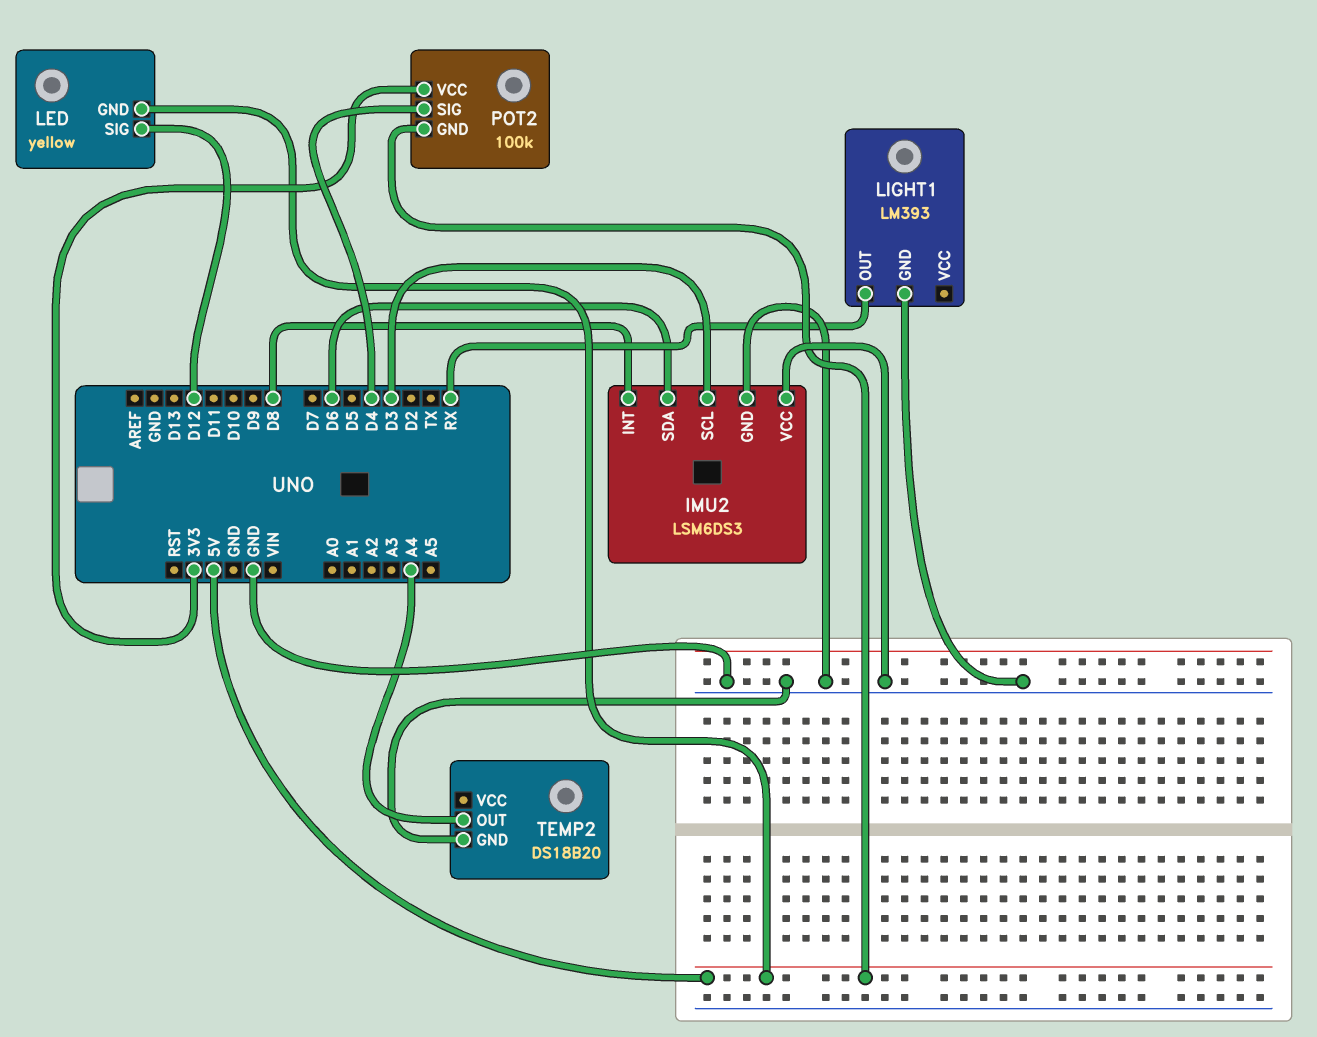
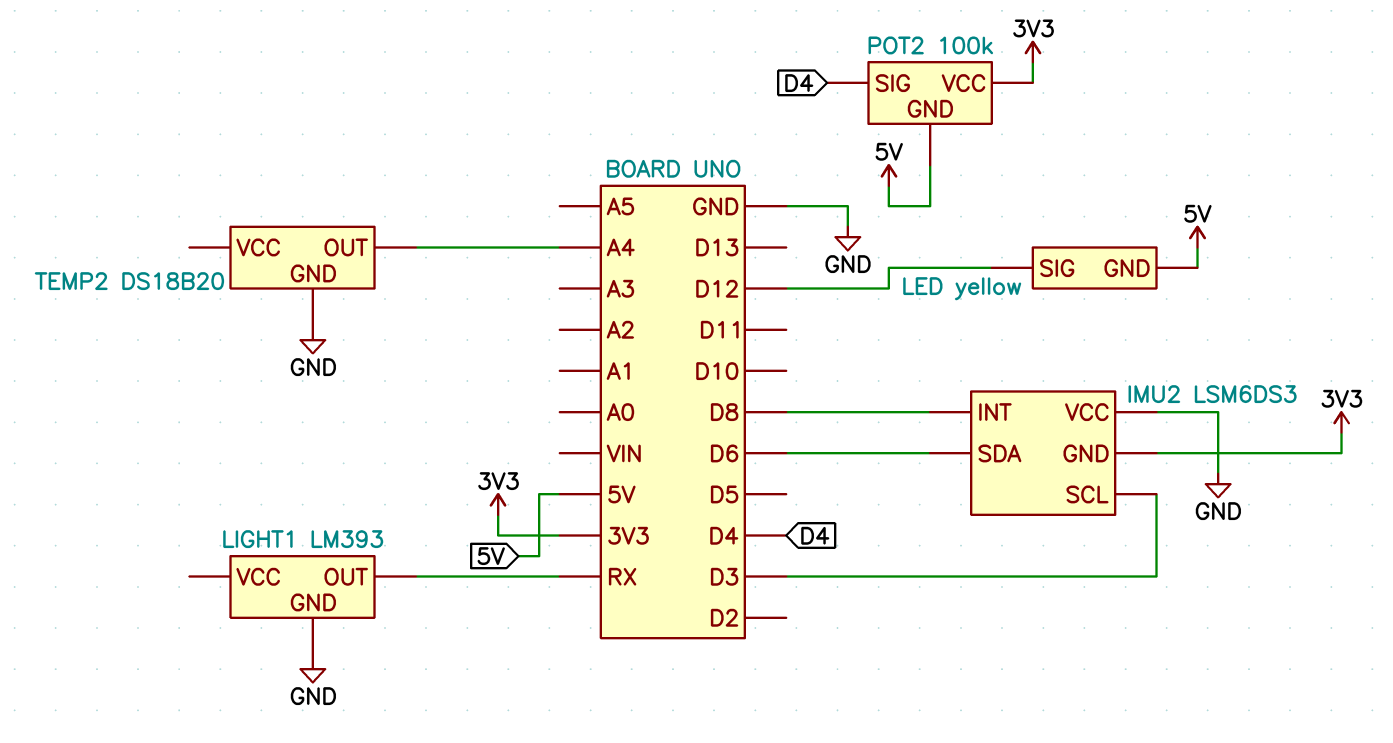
IMU2 pin GND: GND -> 3V3

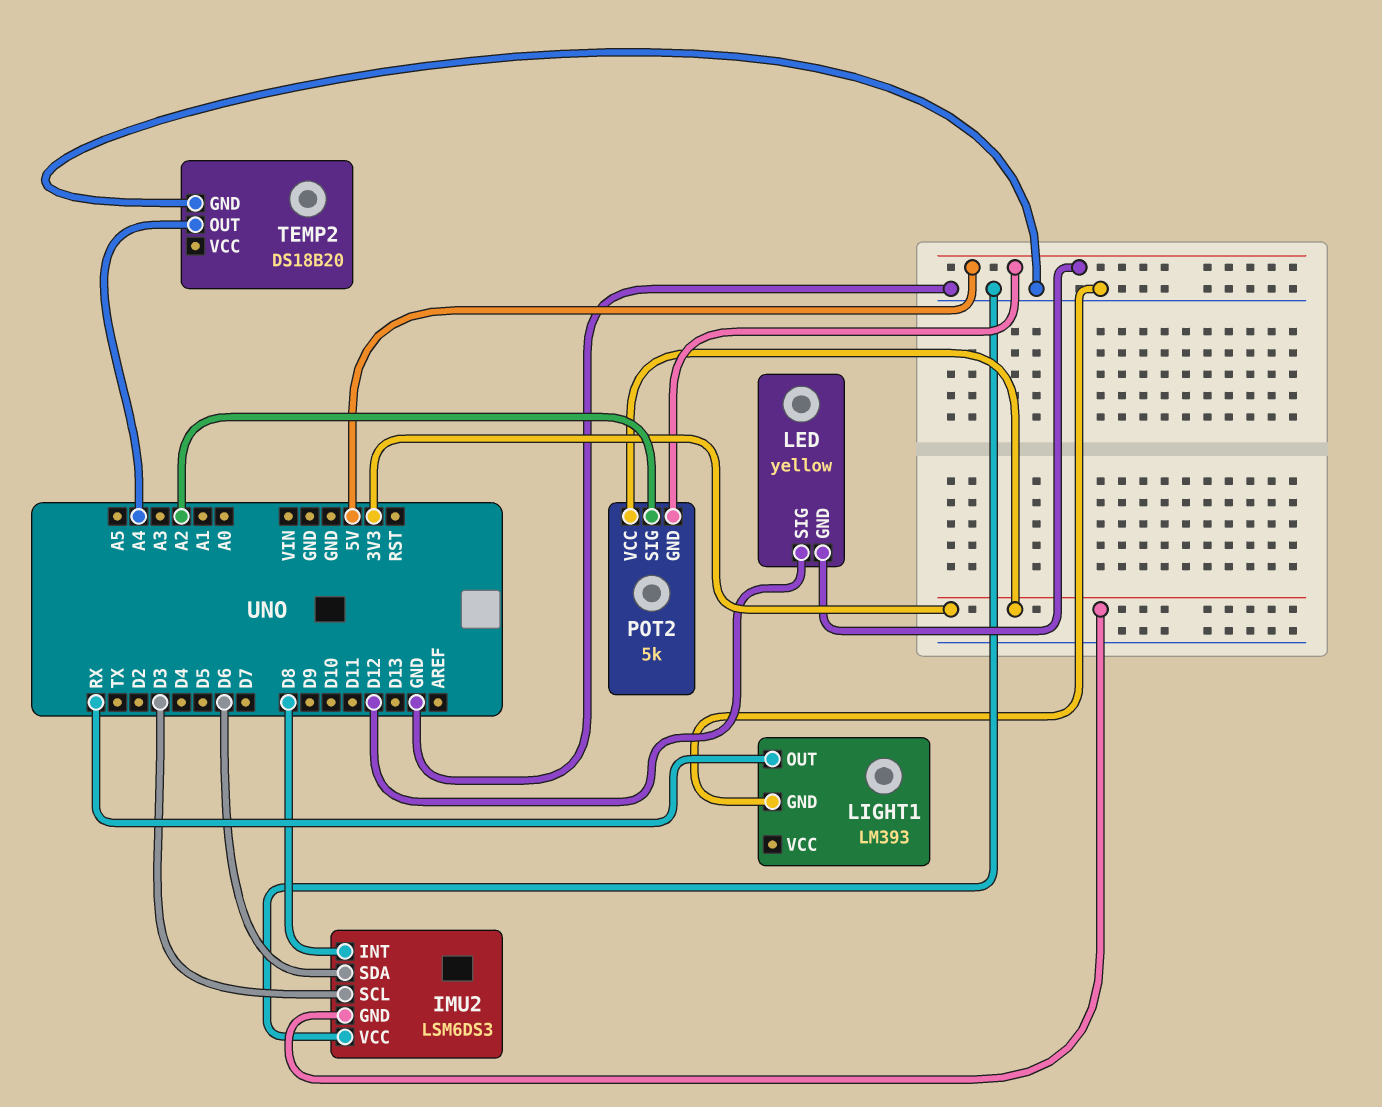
POT2: 100k -> 5k
POT2 pin SIG: D4 -> A2

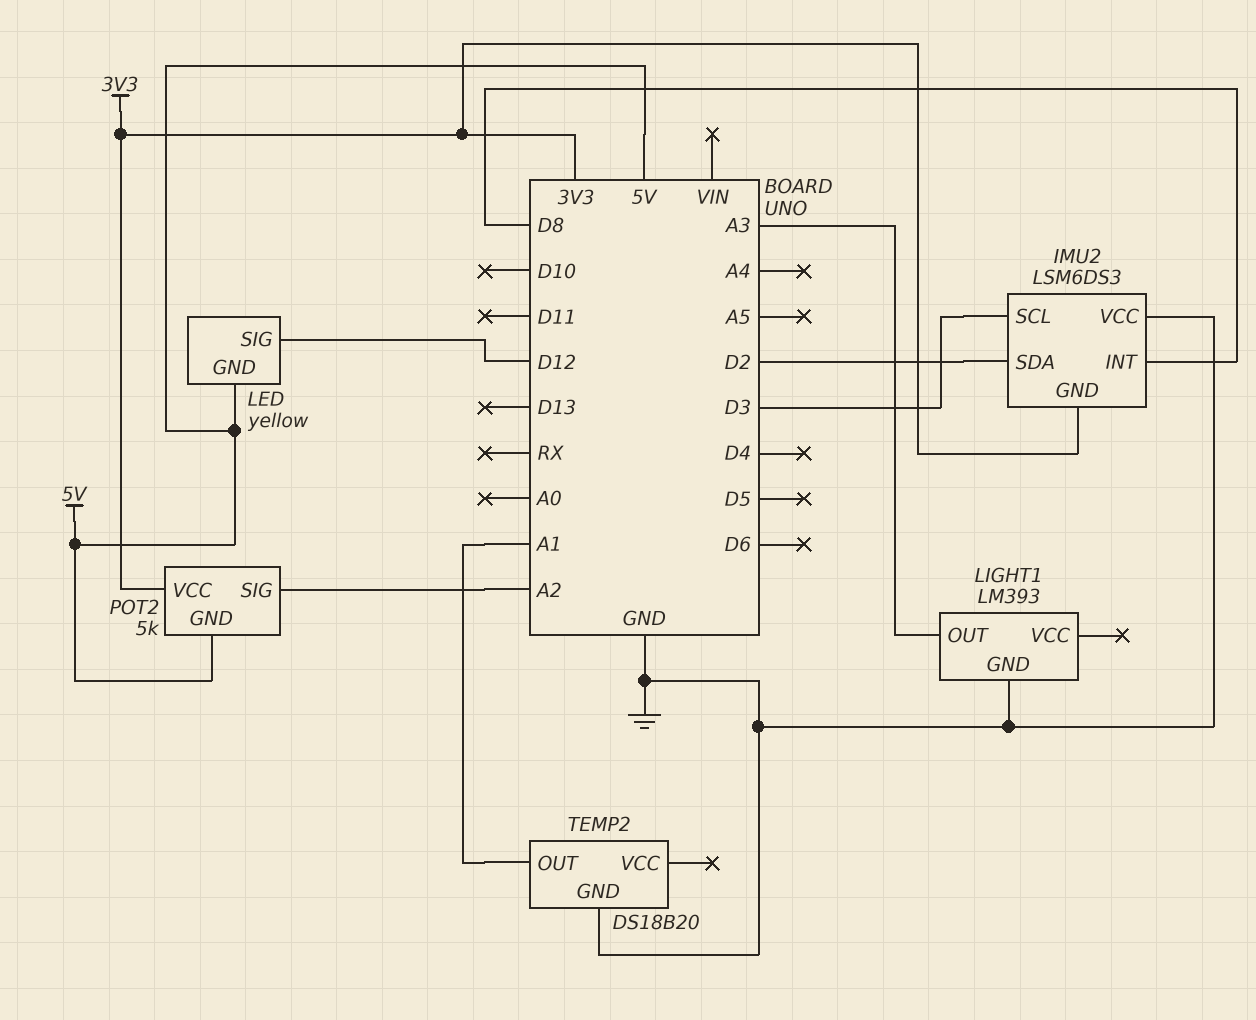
IMU2 pin SDA: D6 -> D2
LIGHT1 pin OUT: RX -> A3
TEMP2 pin OUT: A4 -> A1

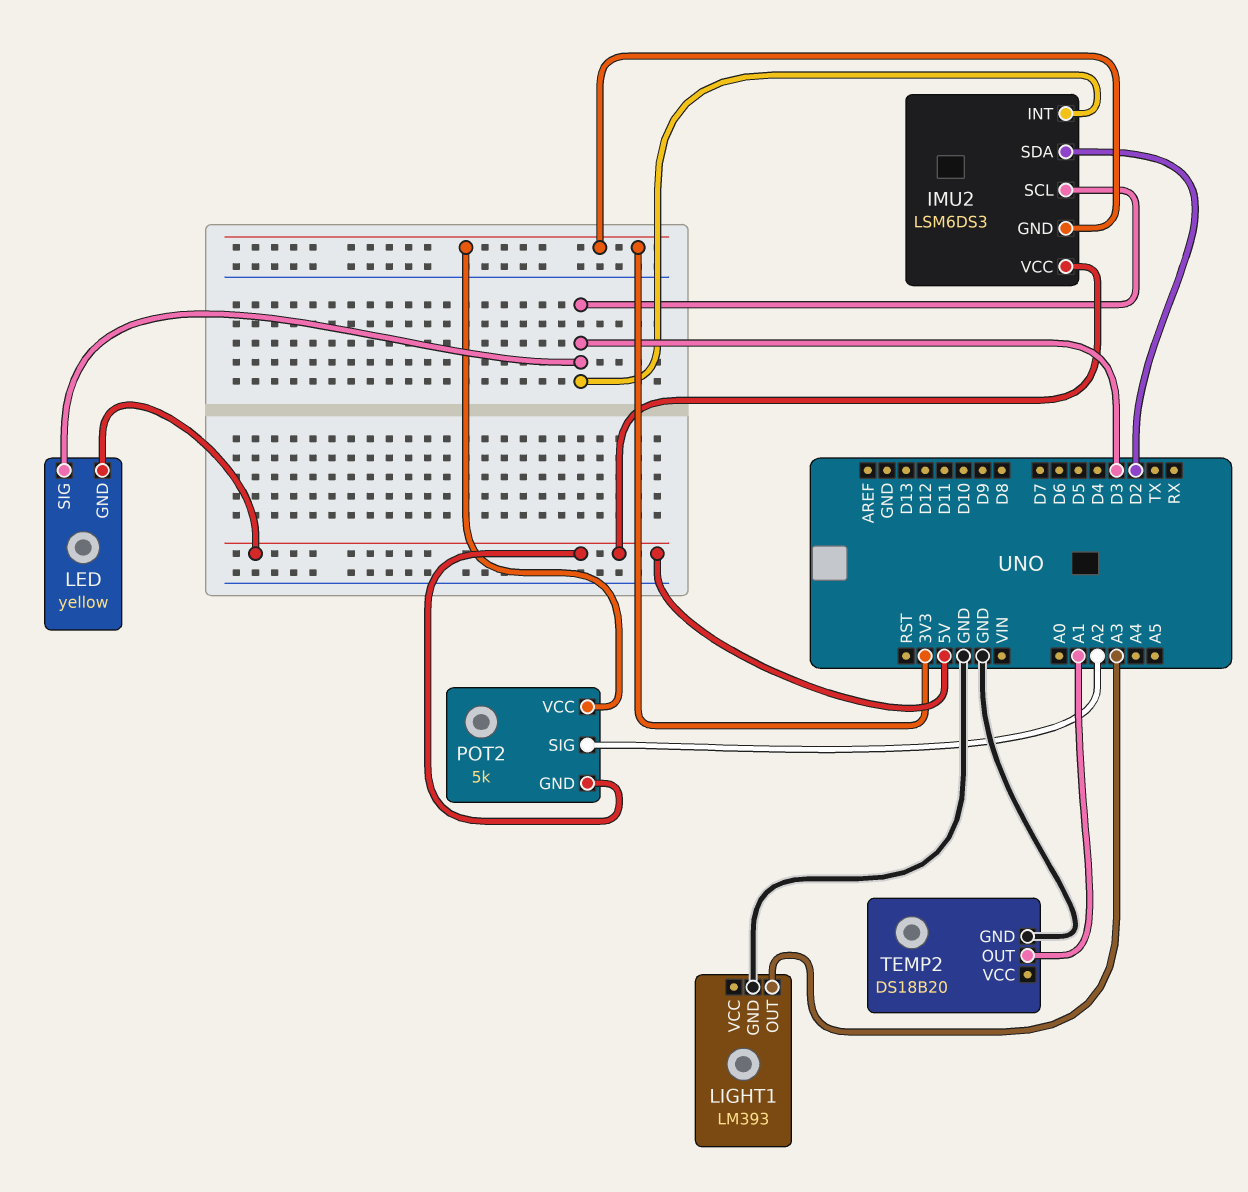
IMU2 pin INT: D8 -> D3
IMU2 pin VCC: GND -> 5V
LED pin SIG: D12 -> D3

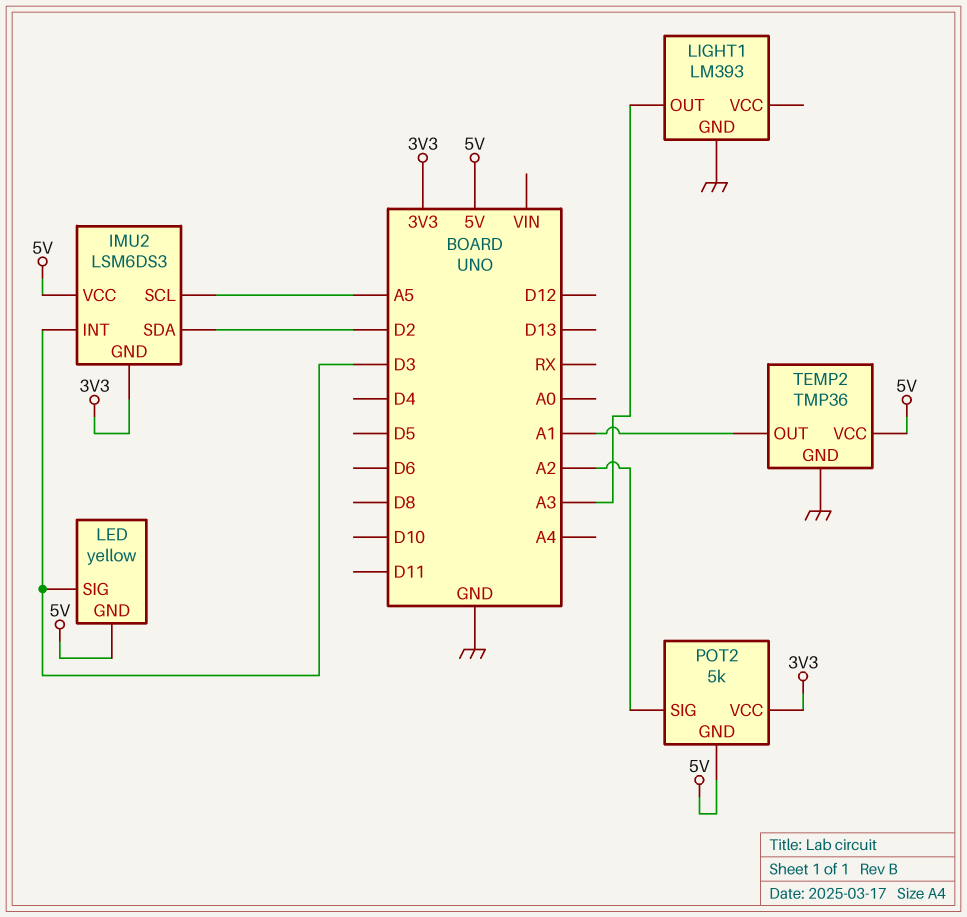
IMU2 pin SCL: D3 -> A5
TEMP2: DS18B20 -> TMP36
TEMP2 pin VCC: none -> 5V

